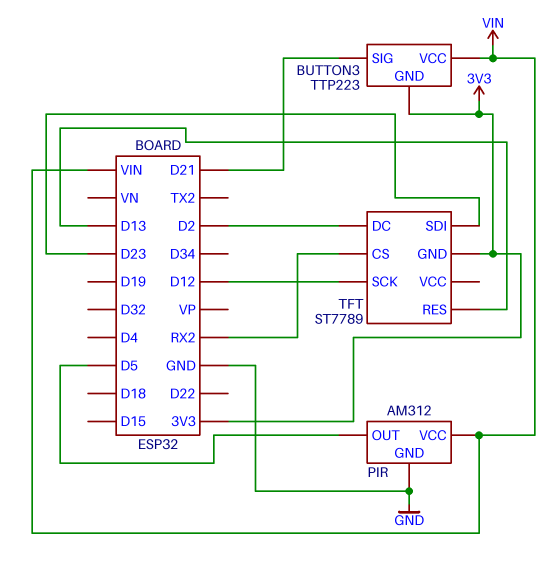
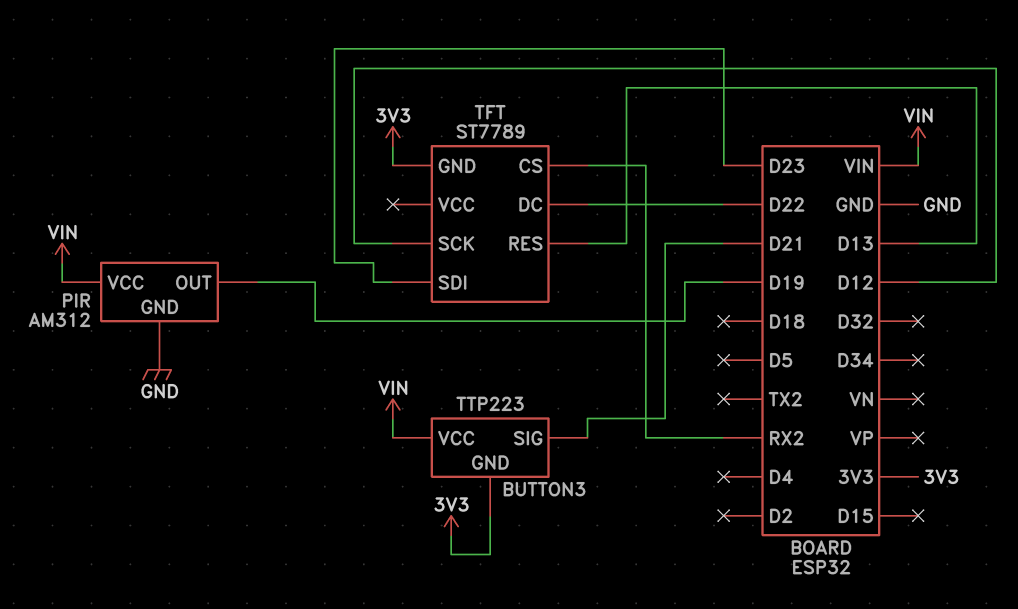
PIR pin OUT: D5 -> D19
TFT pin DC: D2 -> D22

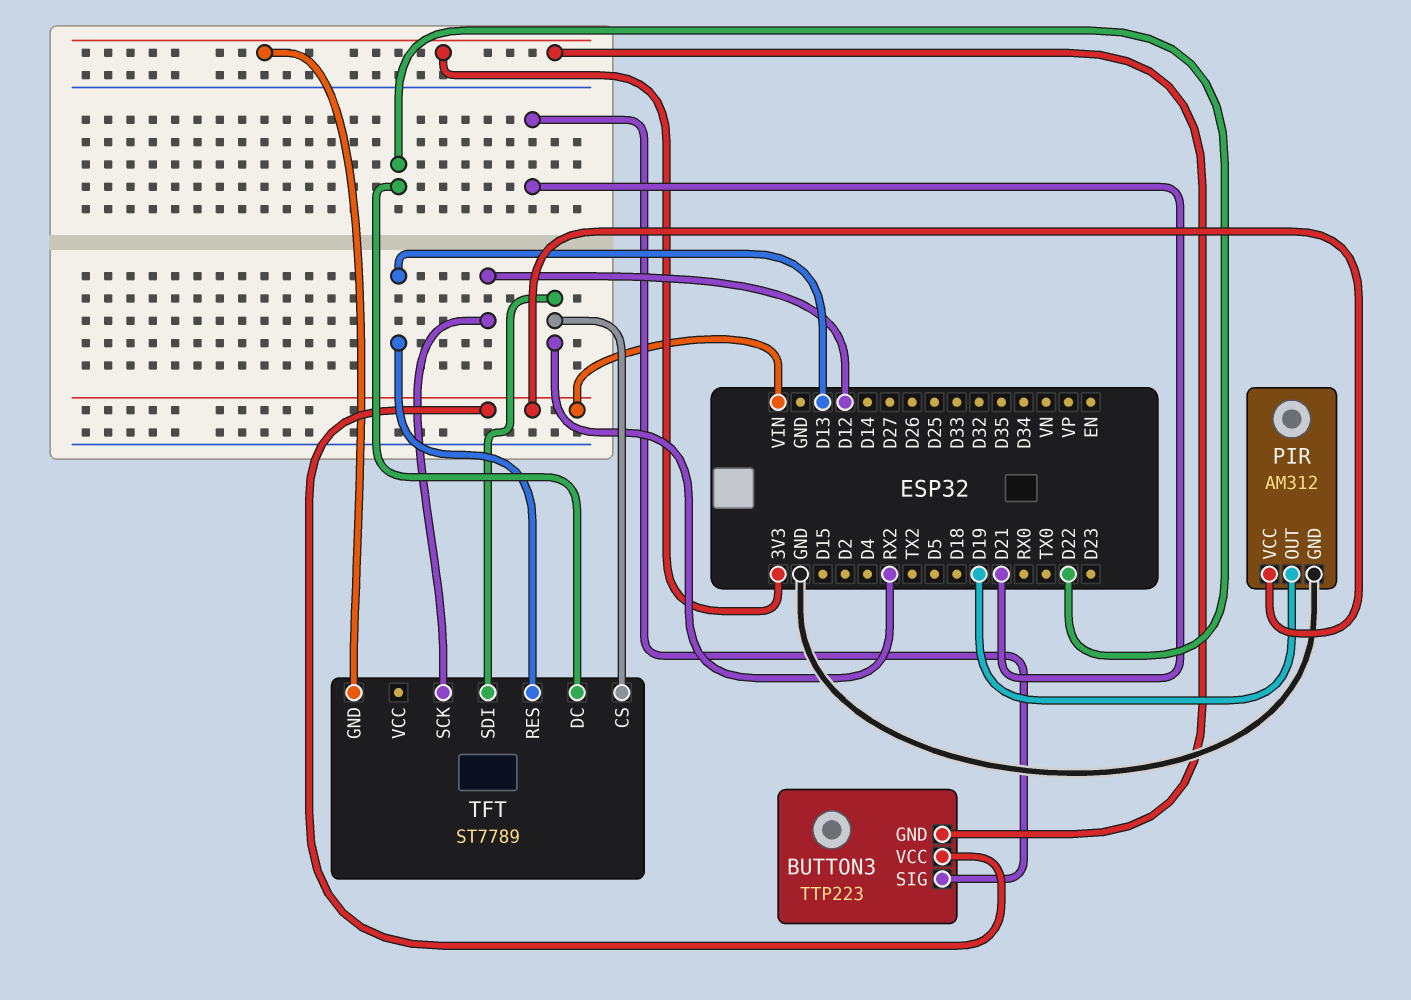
TFT pin SDI: D23 -> RX2

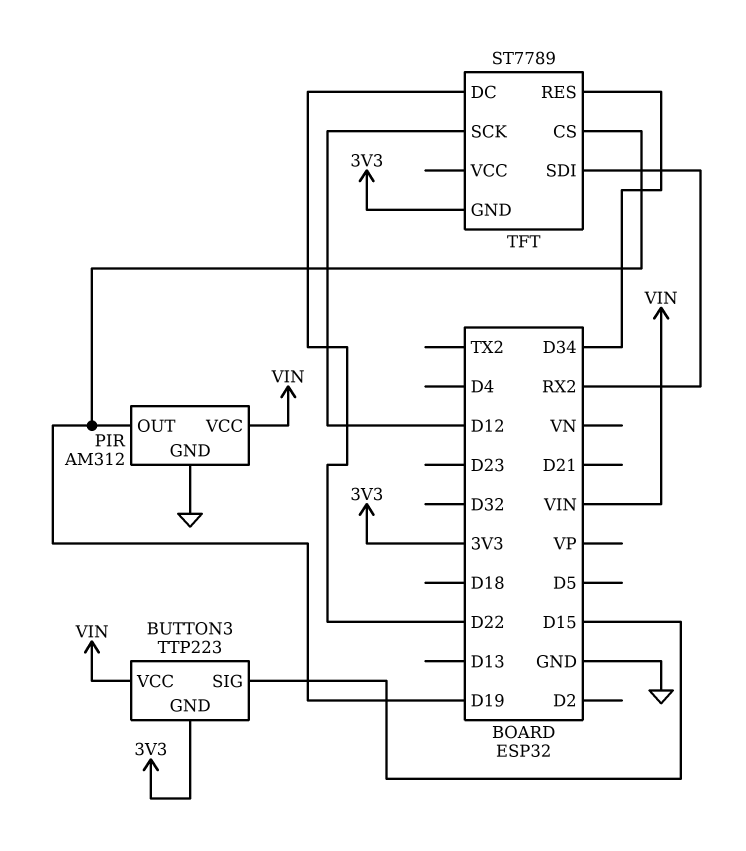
BUTTON3 pin SIG: D21 -> D15
TFT pin CS: RX2 -> D19
TFT pin RES: D13 -> D34

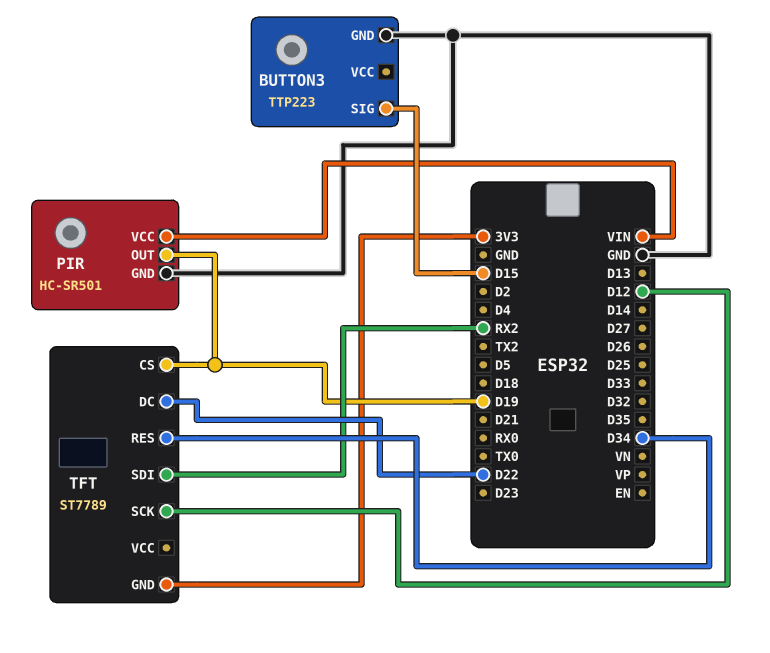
BUTTON3 pin GND: 3V3 -> GND
BUTTON3 pin VCC: VIN -> none
PIR: AM312 -> HC-SR501

